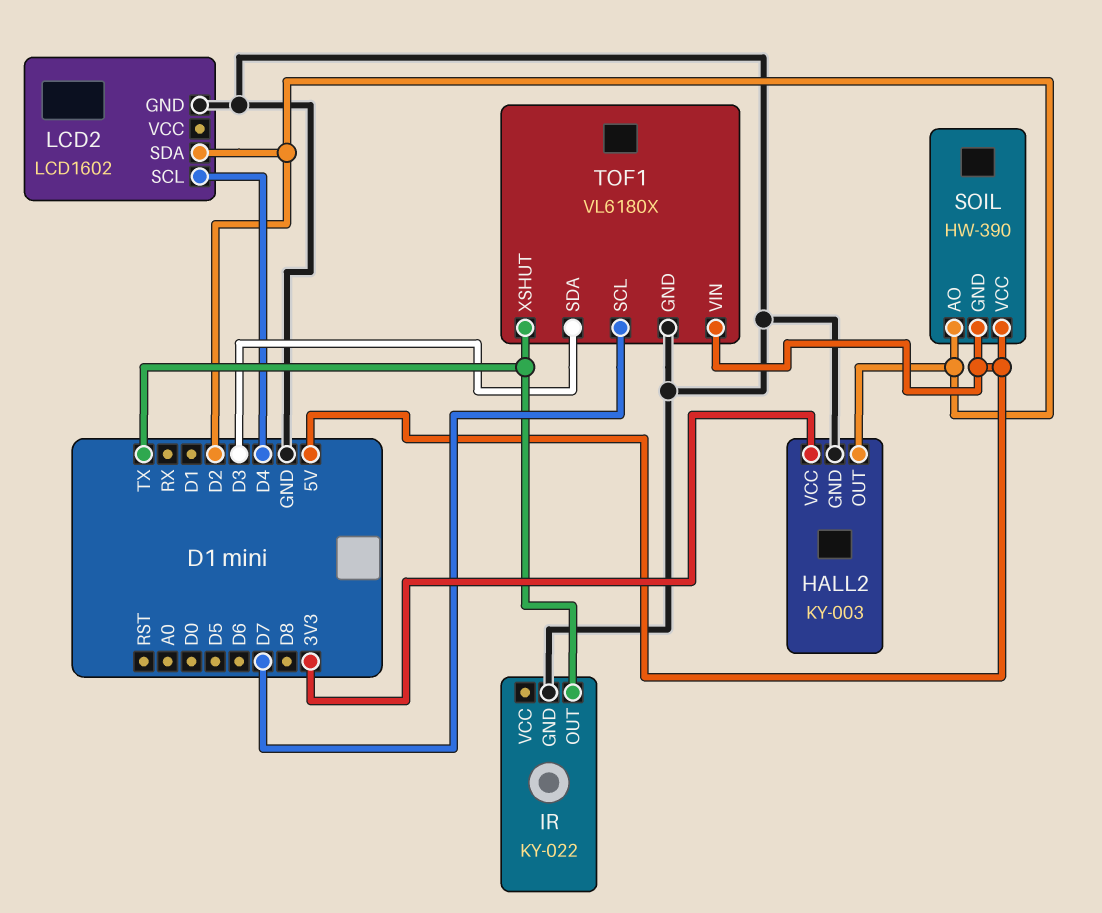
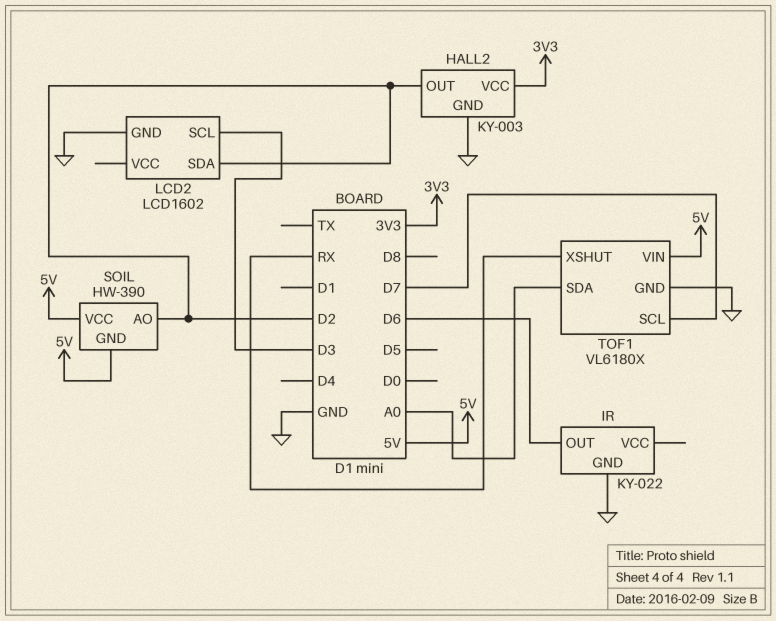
IR pin OUT: TX -> D6
LCD2 pin SCL: D4 -> D3
TOF1 pin SDA: D3 -> A0
TOF1 pin XSHUT: TX -> RX

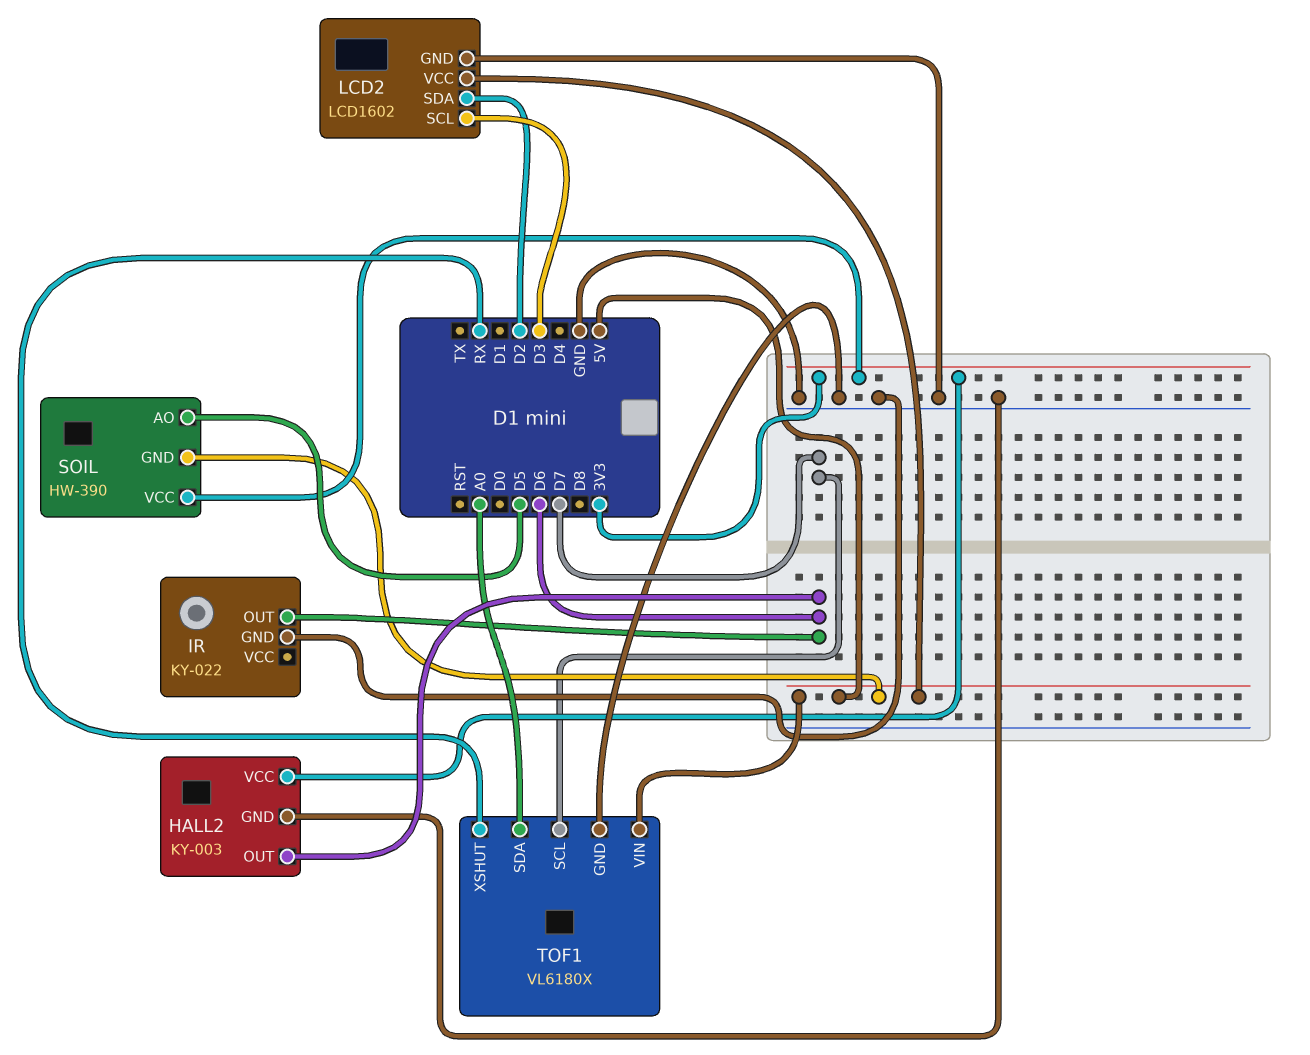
HALL2 pin OUT: D2 -> D6
LCD2 pin VCC: none -> 5V
SOIL pin AO: D2 -> D5
SOIL pin VCC: 5V -> 3V3

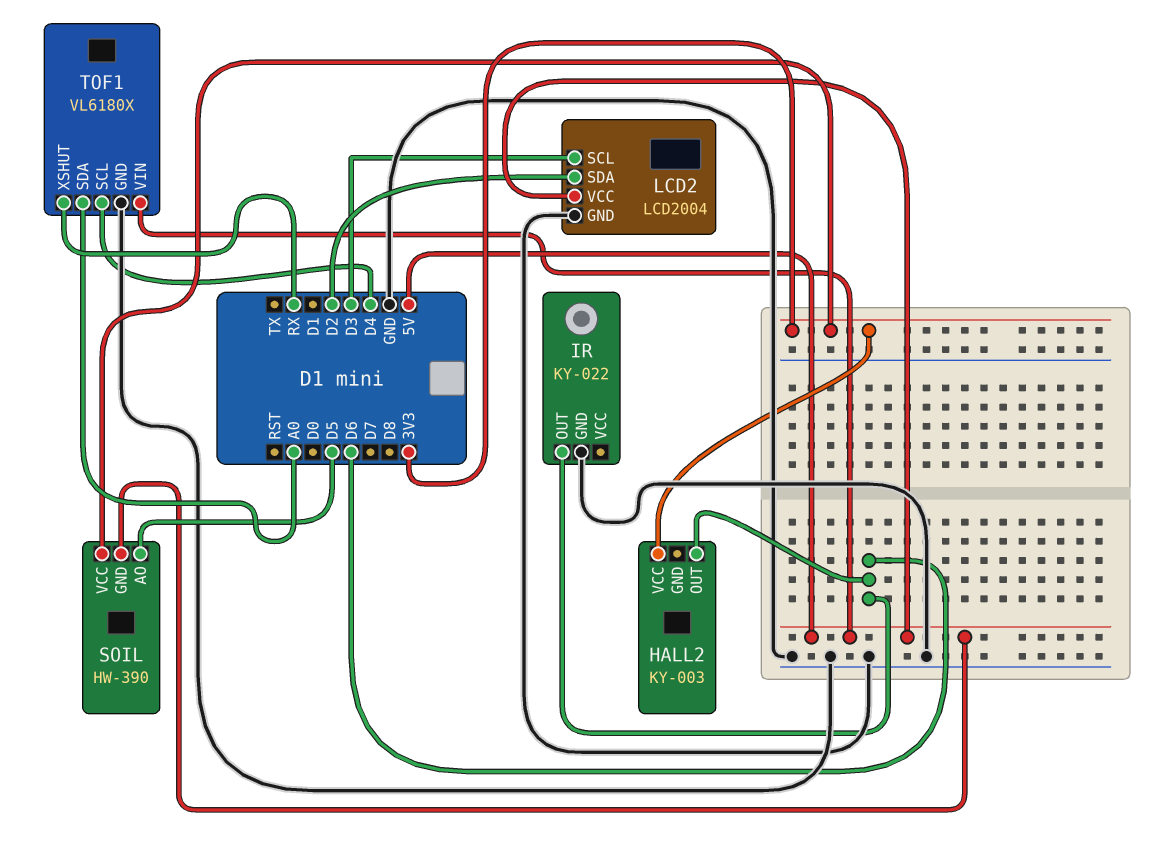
HALL2 pin GND: GND -> none
LCD2: LCD1602 -> LCD2004
TOF1 pin SCL: D7 -> D4

